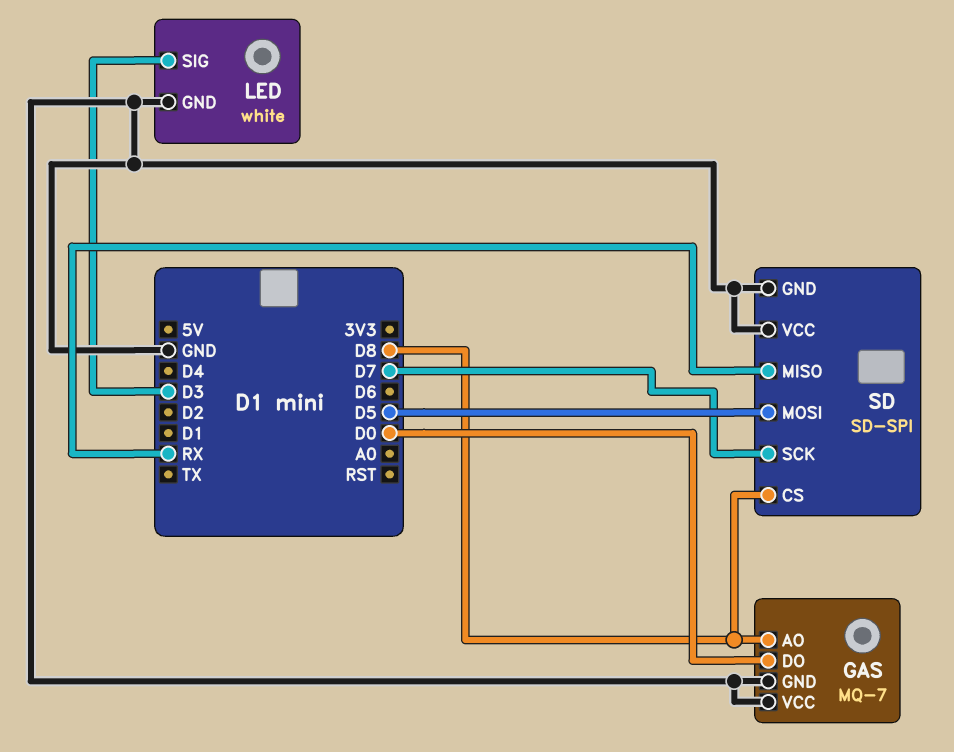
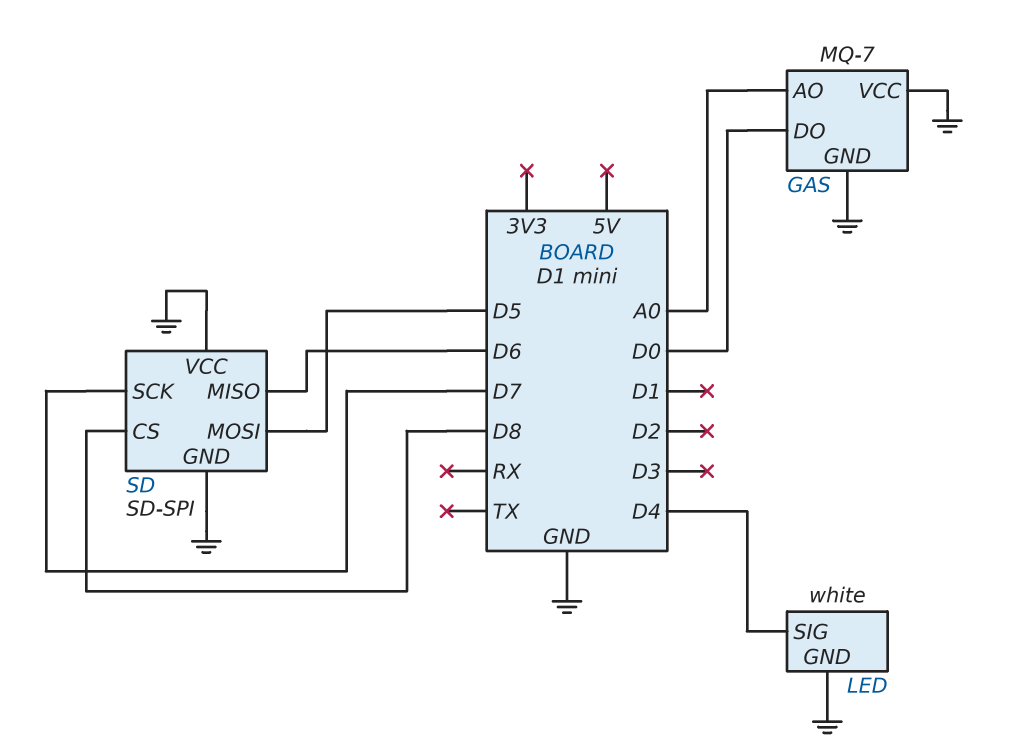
GAS pin AO: D8 -> A0
LED pin SIG: D3 -> D4
SD pin MISO: RX -> D6

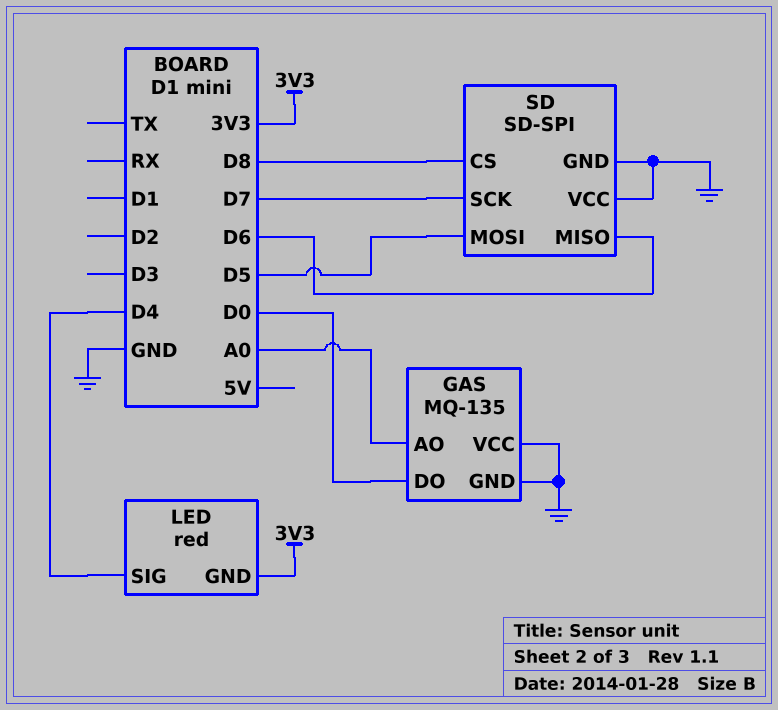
GAS: MQ-7 -> MQ-135
LED: white -> red
LED pin GND: GND -> 3V3

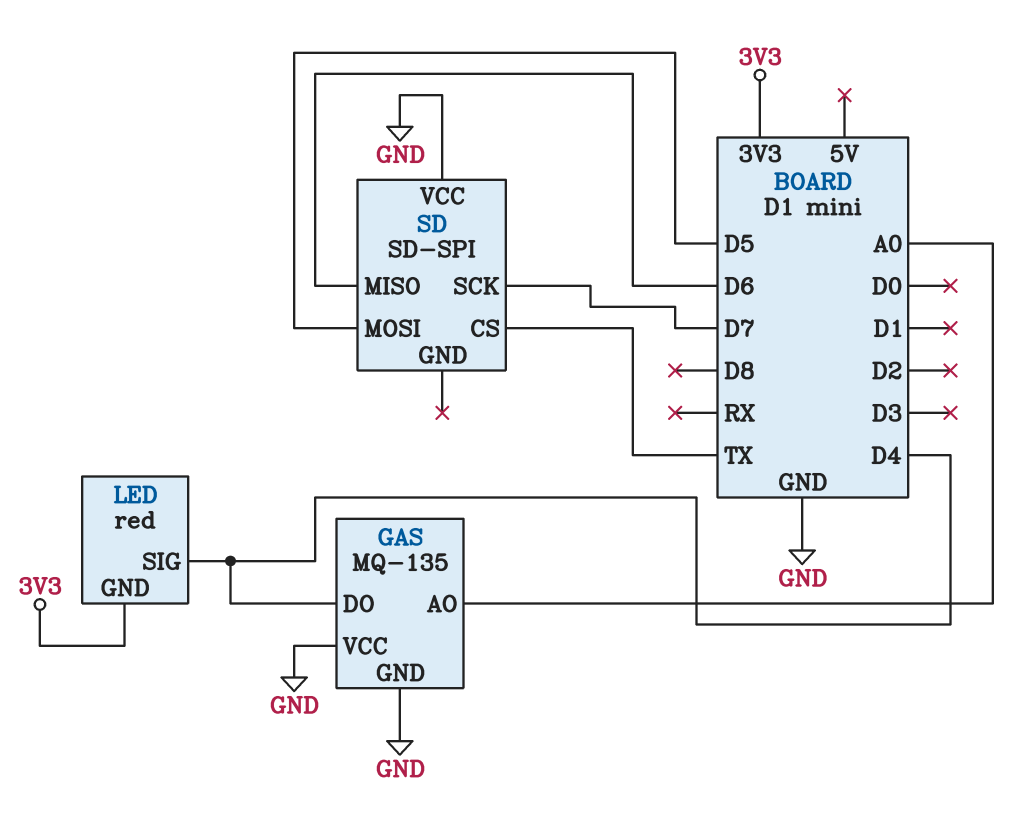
GAS pin DO: D0 -> D4
SD pin CS: D8 -> TX
SD pin GND: GND -> none

